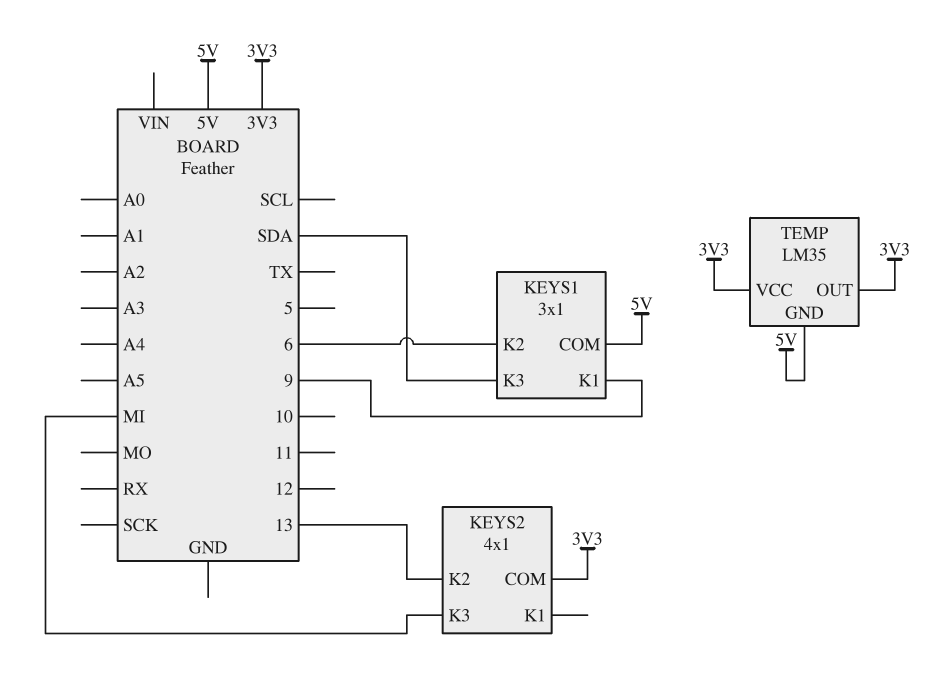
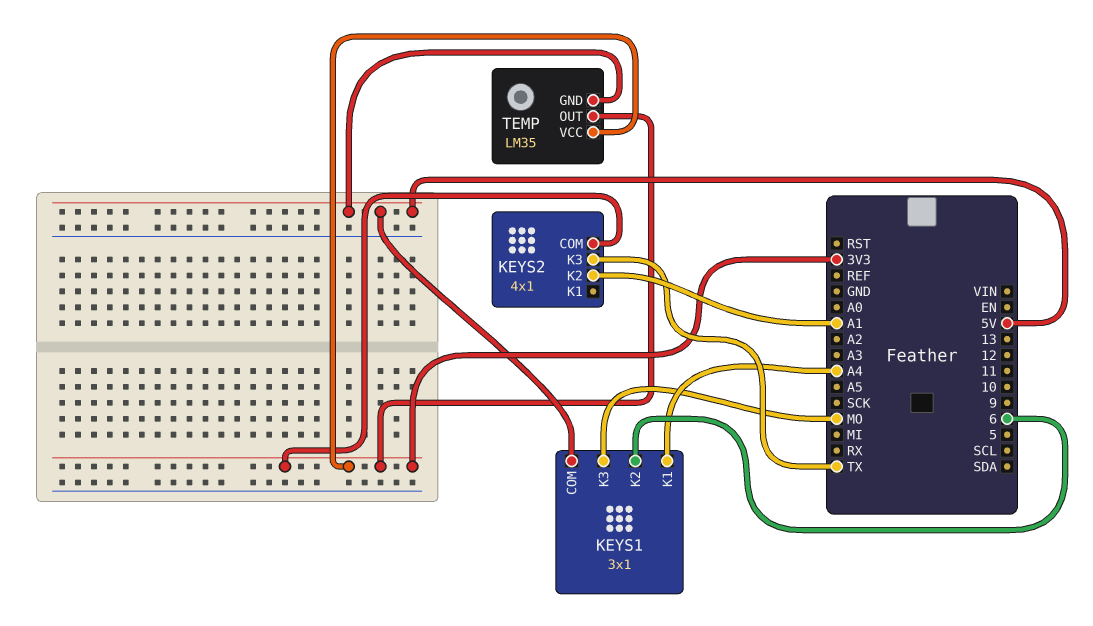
KEYS1 pin K1: 9 -> A4
KEYS1 pin K3: SDA -> MO
KEYS2 pin K2: 13 -> A1
KEYS2 pin K3: MI -> TX

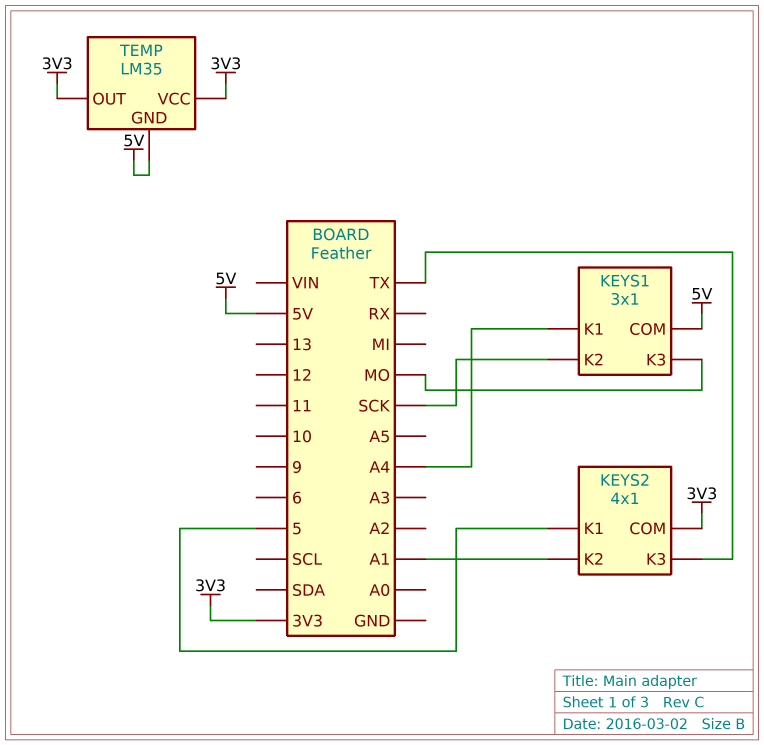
KEYS1 pin K2: 6 -> SCK
KEYS2 pin K1: none -> 5

